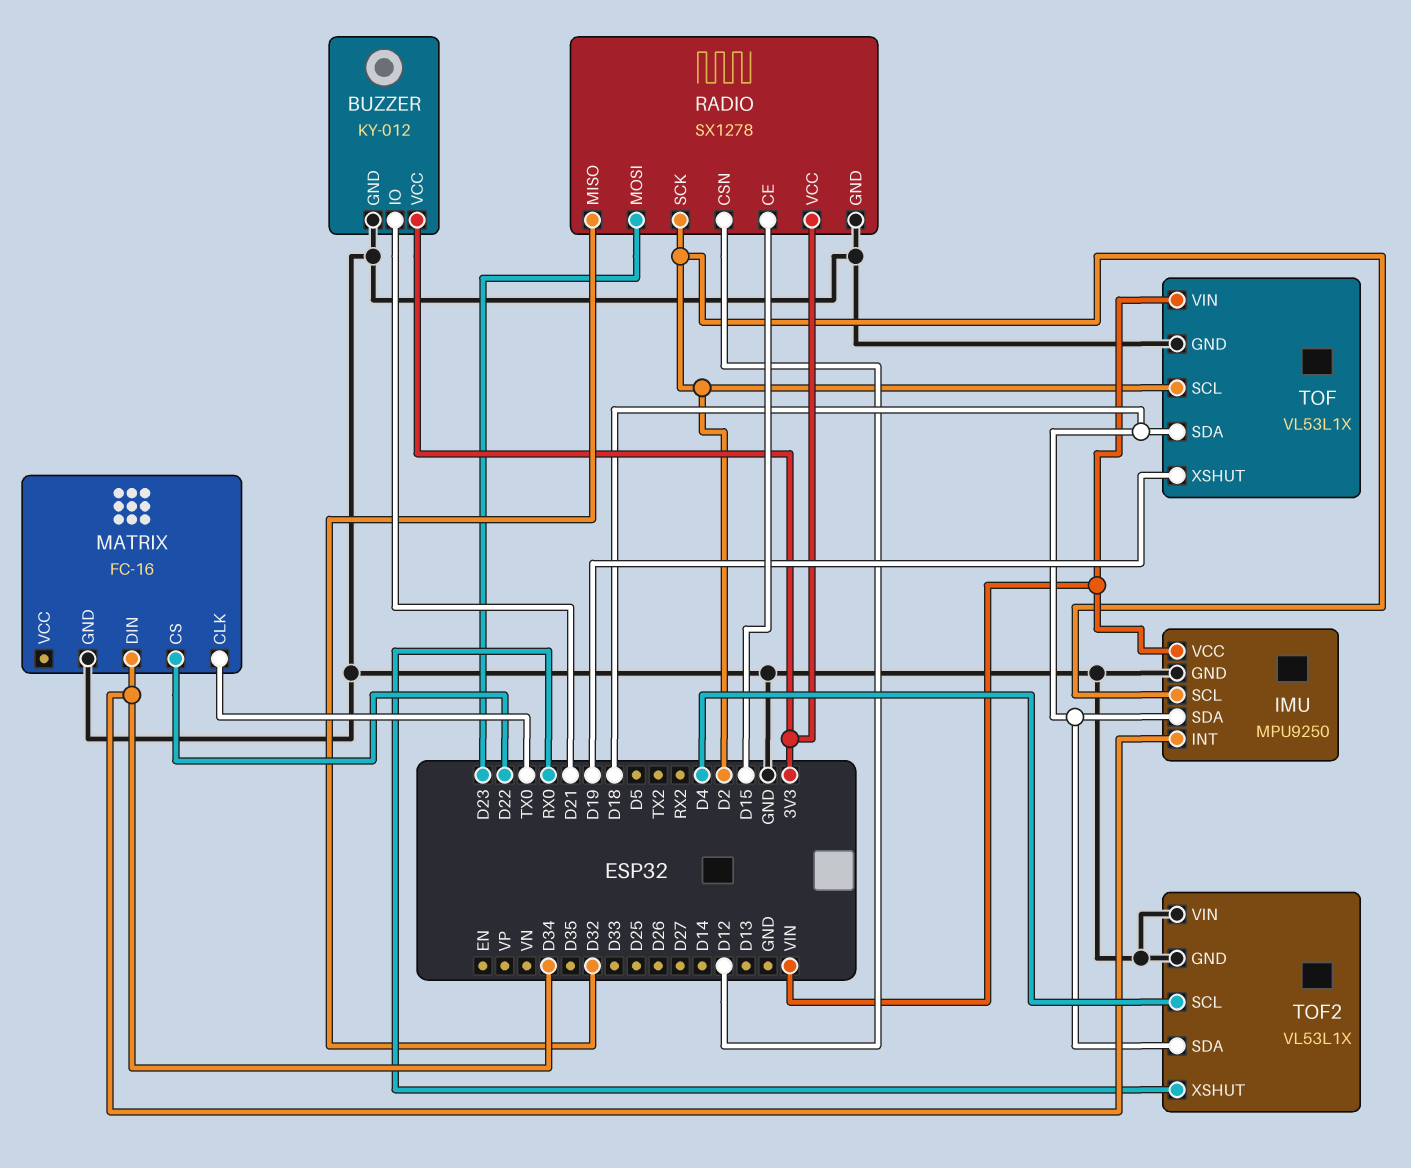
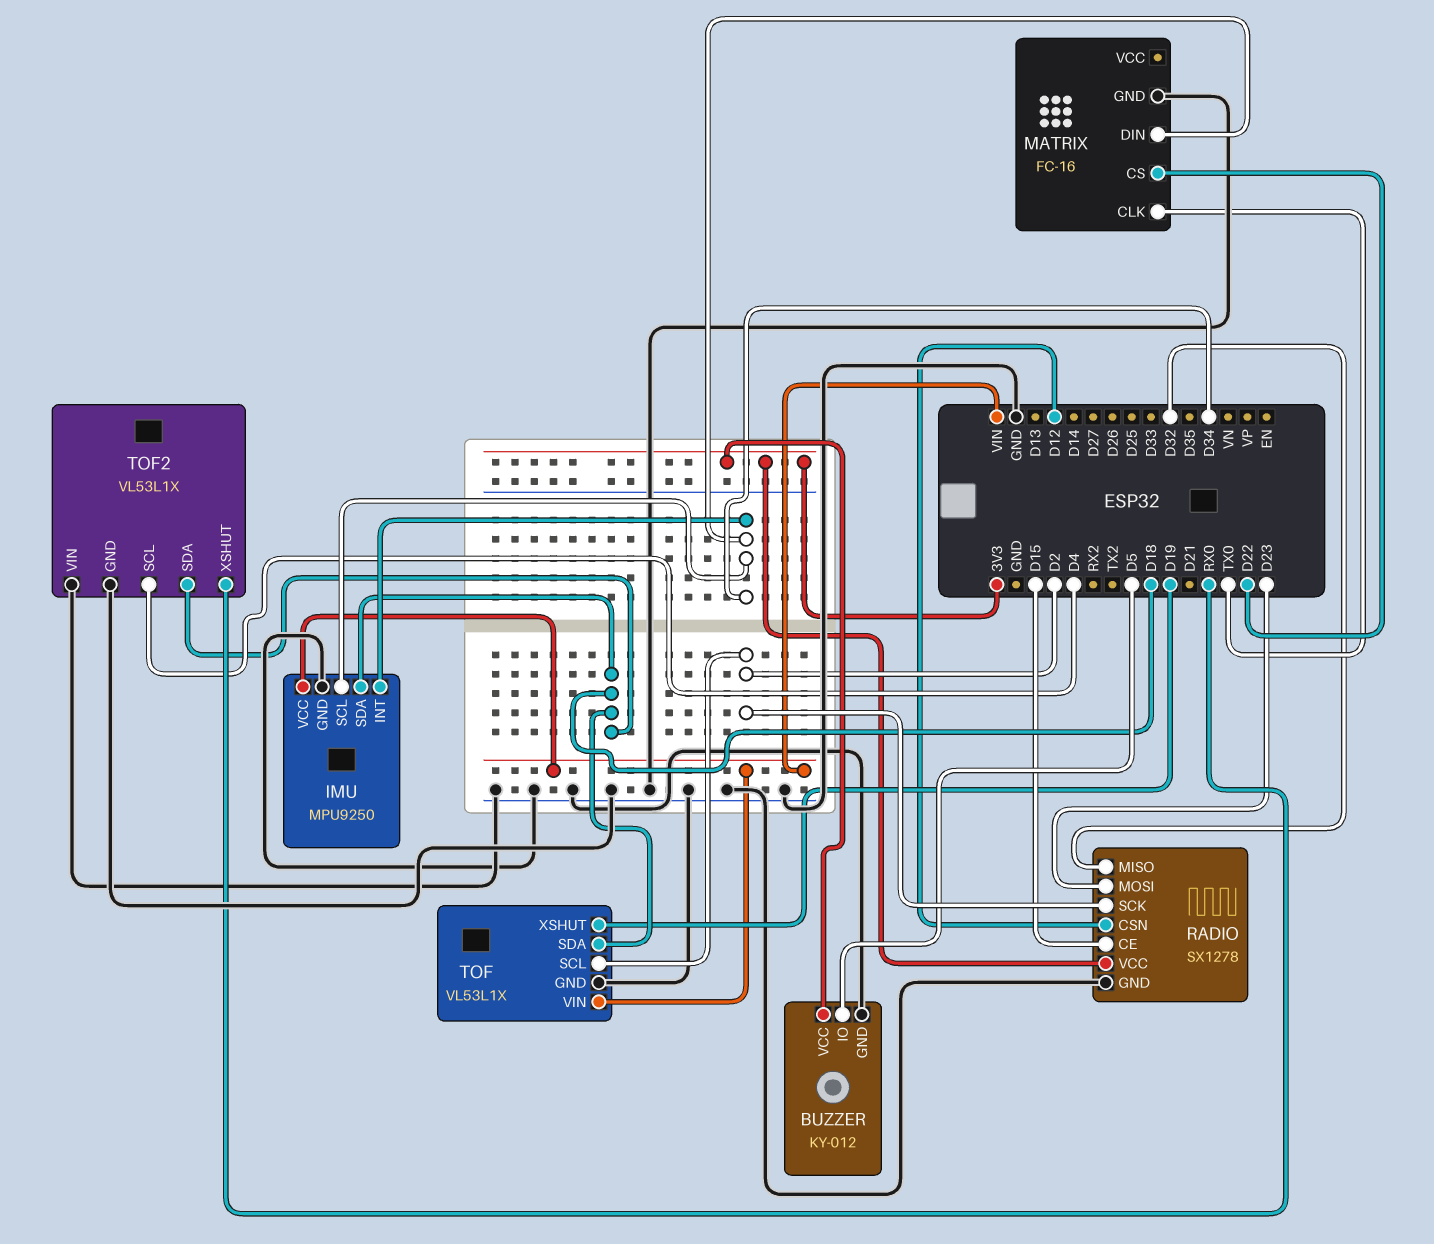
BUZZER pin IO: D21 -> D5
IMU pin SCL: D2 -> D34

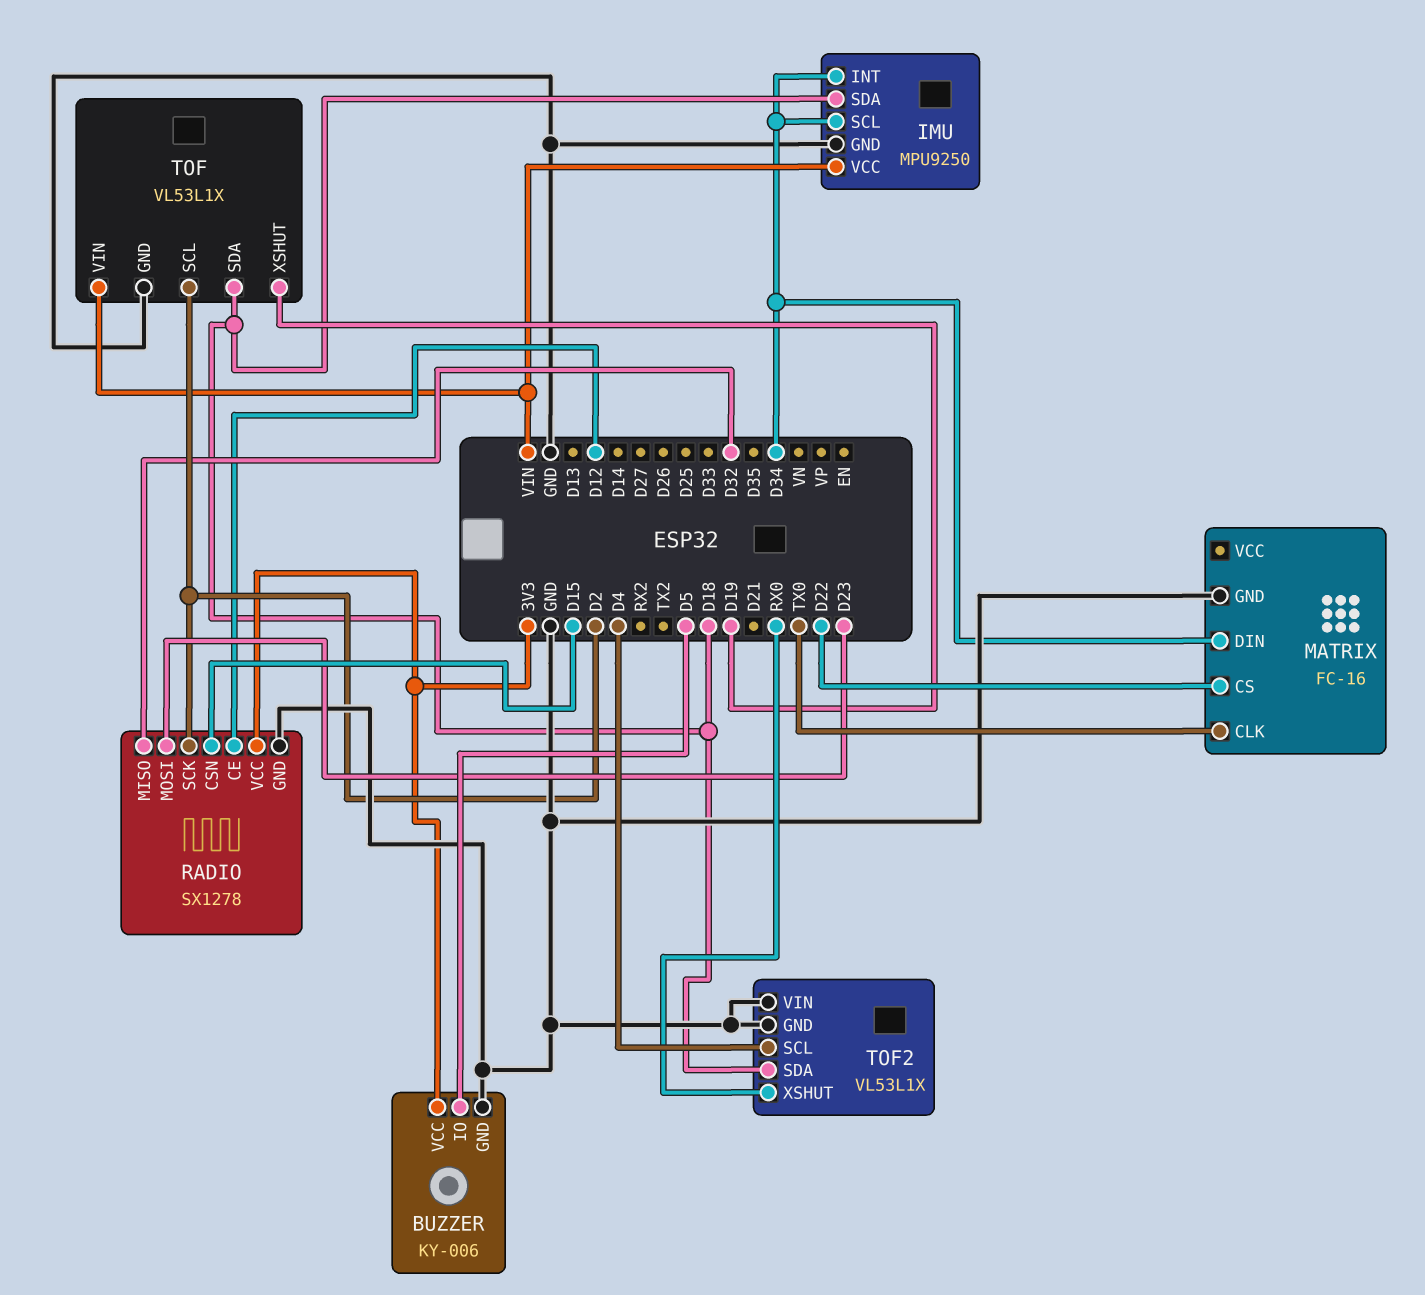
BUZZER: KY-012 -> KY-006
RADIO pin CE: D15 -> D12
RADIO pin CSN: D12 -> D15

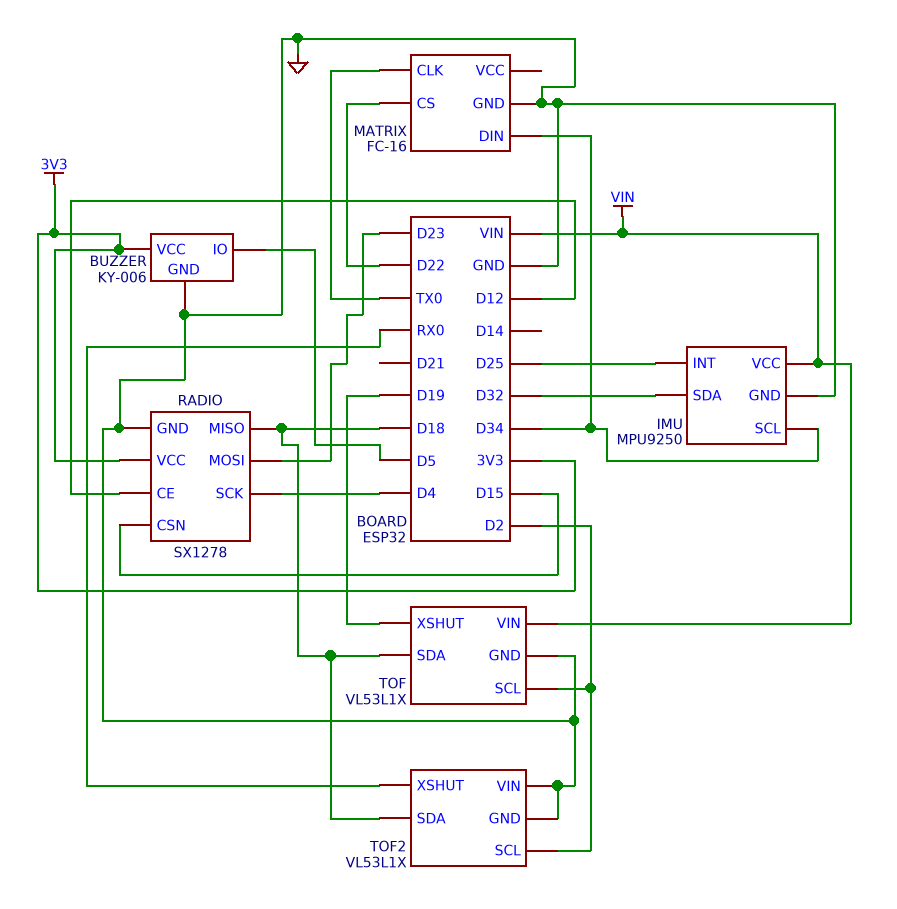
IMU pin INT: D34 -> D25
IMU pin SDA: D18 -> D32
RADIO pin MISO: D32 -> D18
RADIO pin SCK: D2 -> D4
TOF2 pin SCL: D4 -> D2

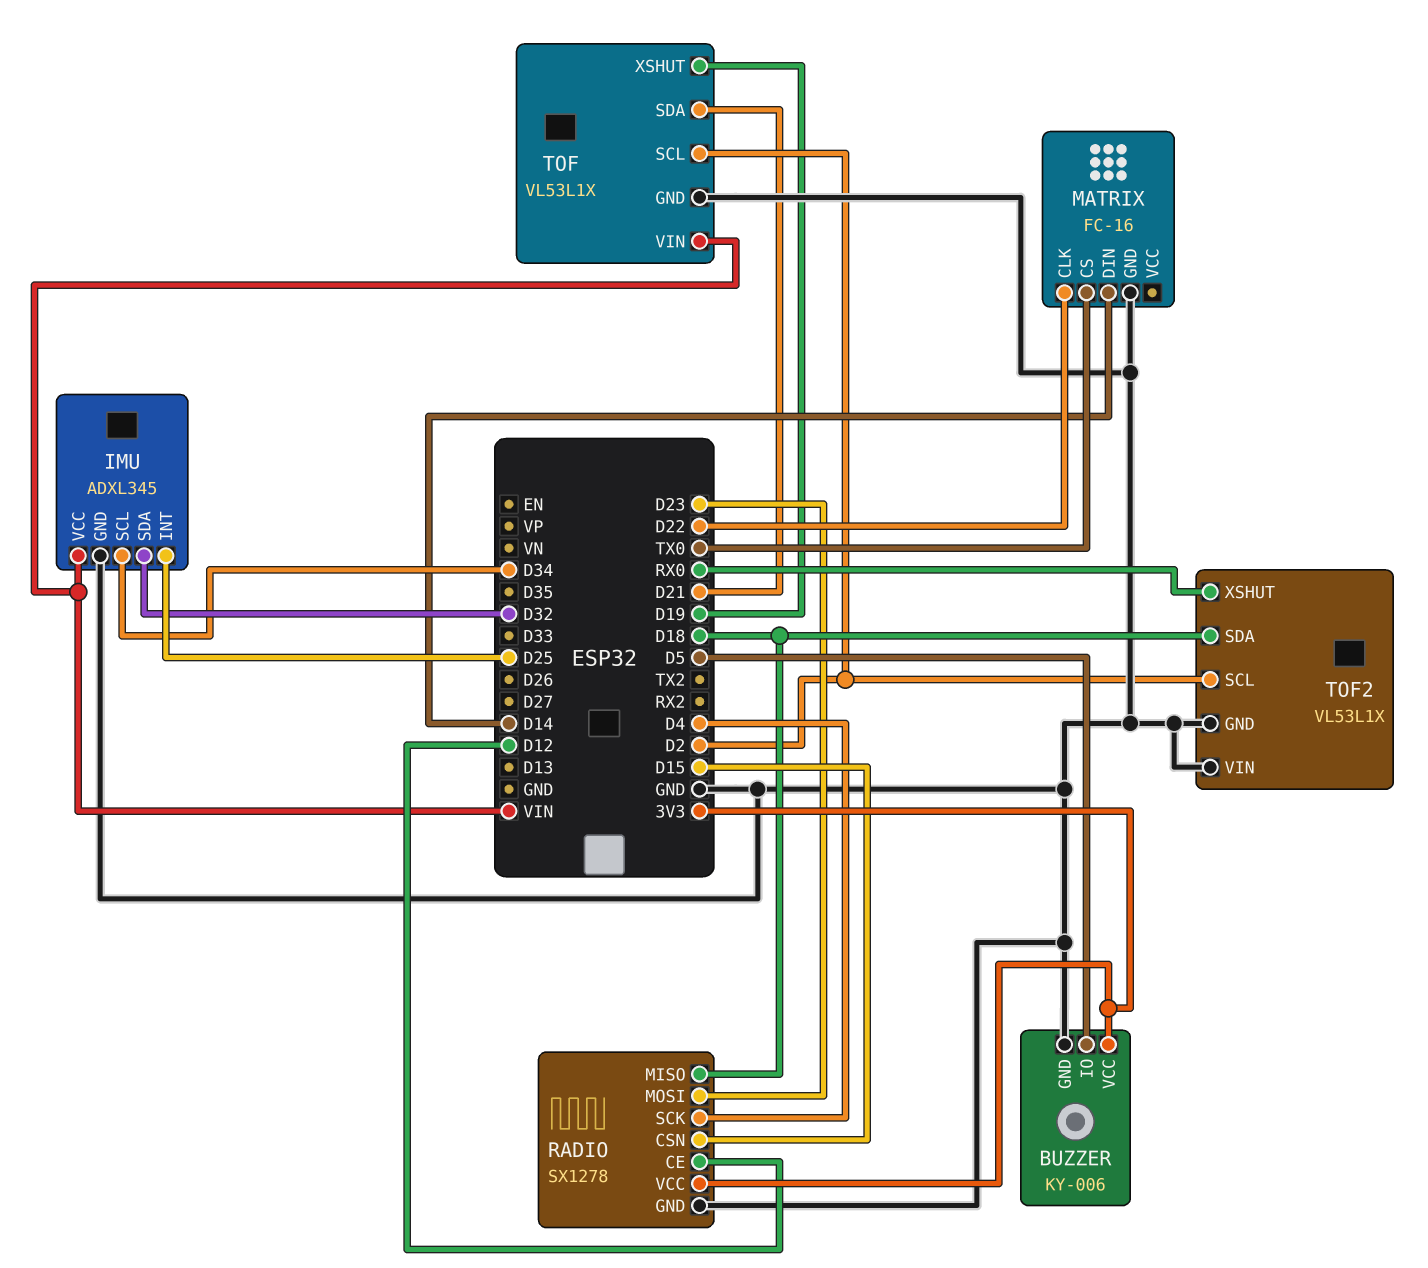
IMU: MPU9250 -> ADXL345
MATRIX pin CLK: TX0 -> D22
MATRIX pin CS: D22 -> TX0
MATRIX pin DIN: D34 -> D14
TOF pin SDA: D18 -> D21

